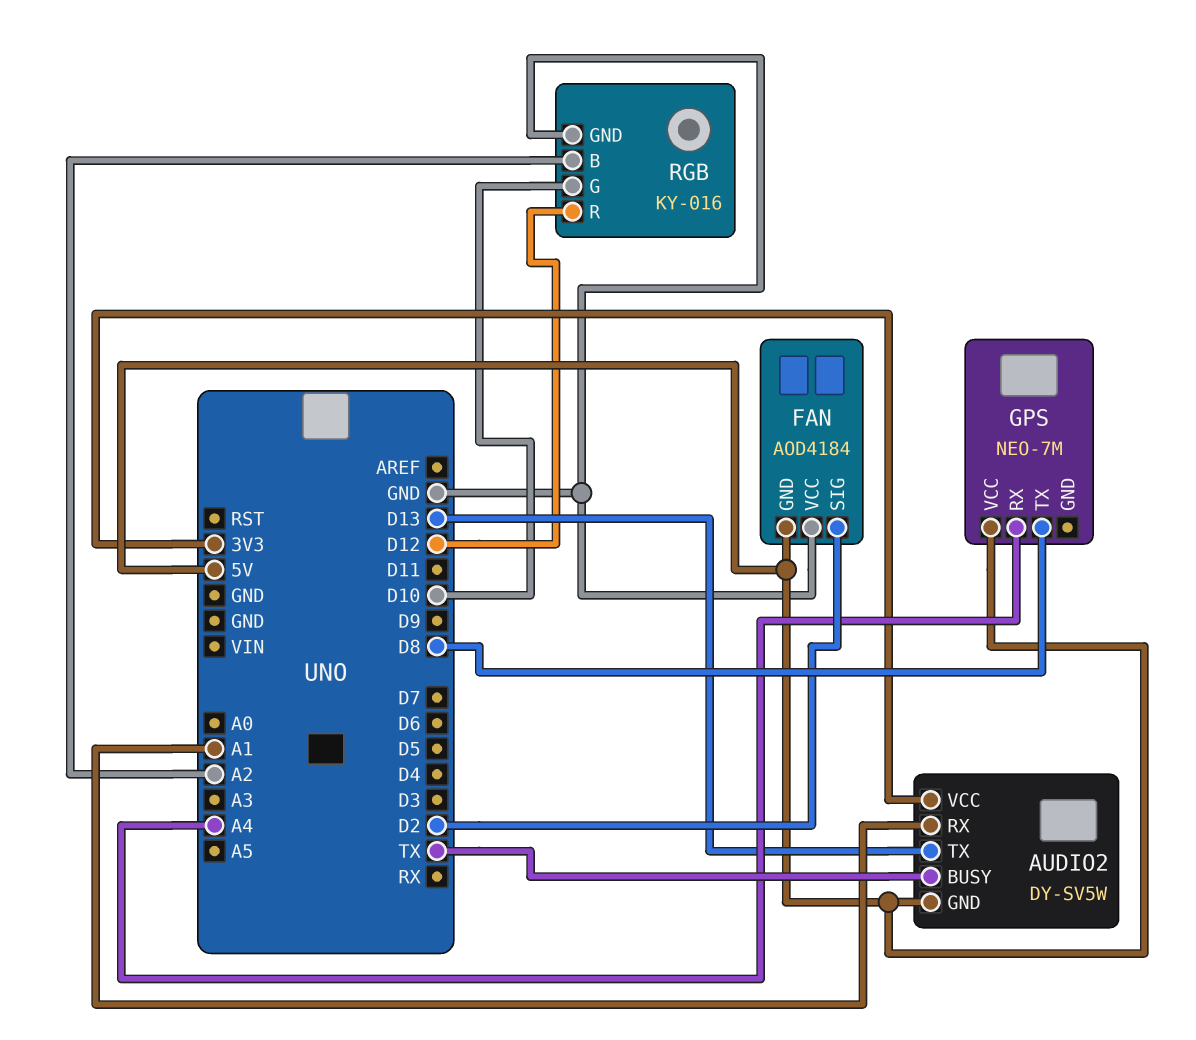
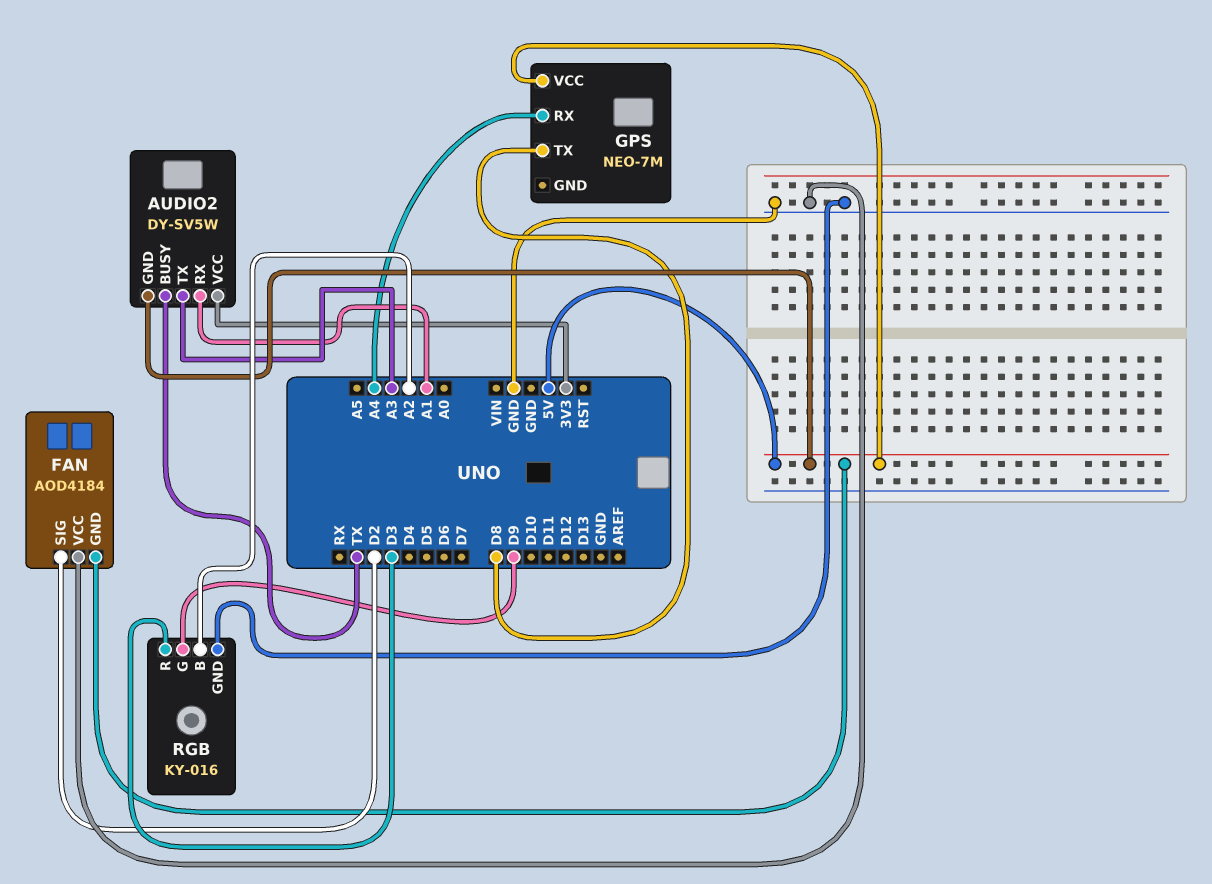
AUDIO2 pin TX: D13 -> A3
RGB pin G: D10 -> D9
RGB pin R: D12 -> D3

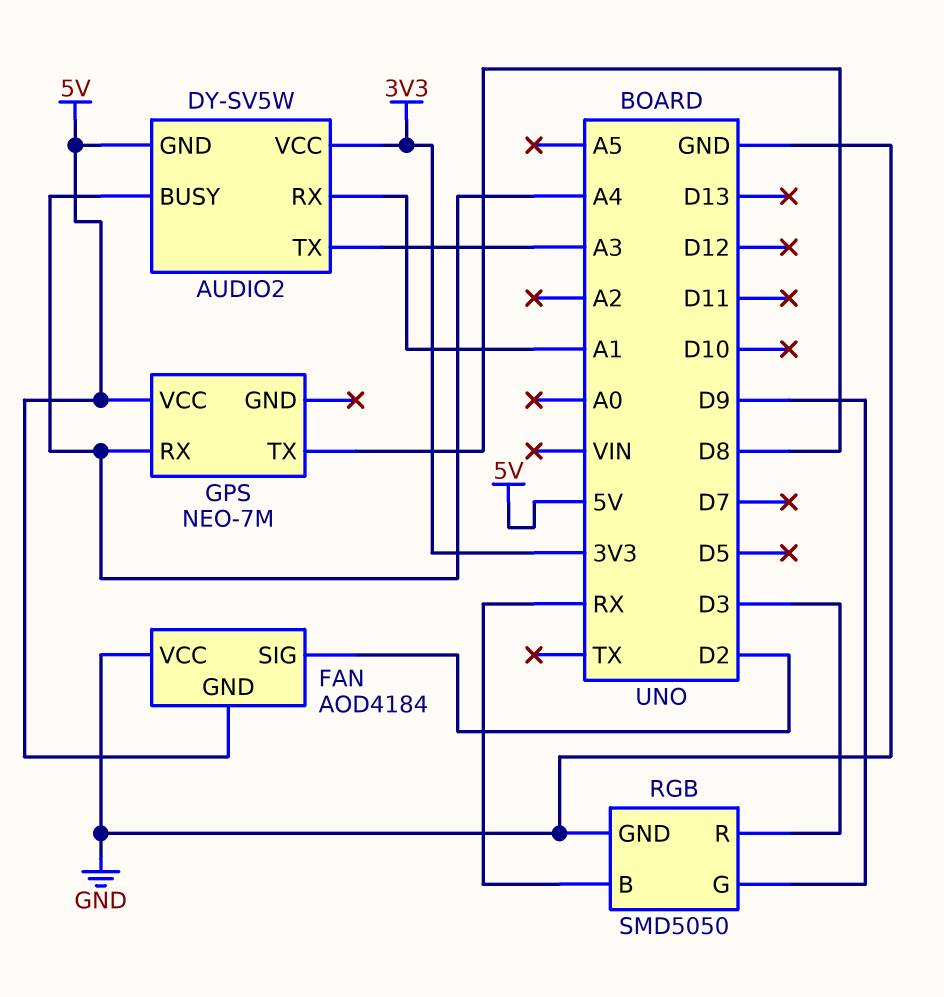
AUDIO2 pin BUSY: TX -> A4
RGB: KY-016 -> SMD5050
RGB pin B: A2 -> RX

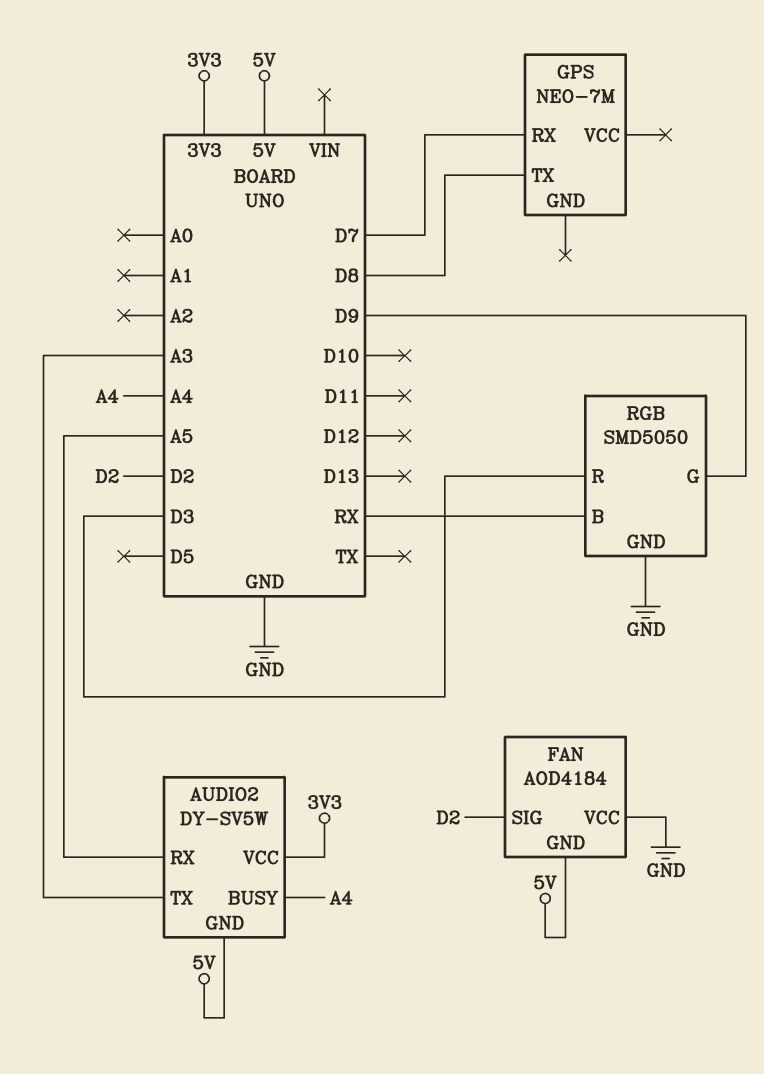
AUDIO2 pin RX: A1 -> A5
GPS pin RX: A4 -> D7
GPS pin VCC: 5V -> none

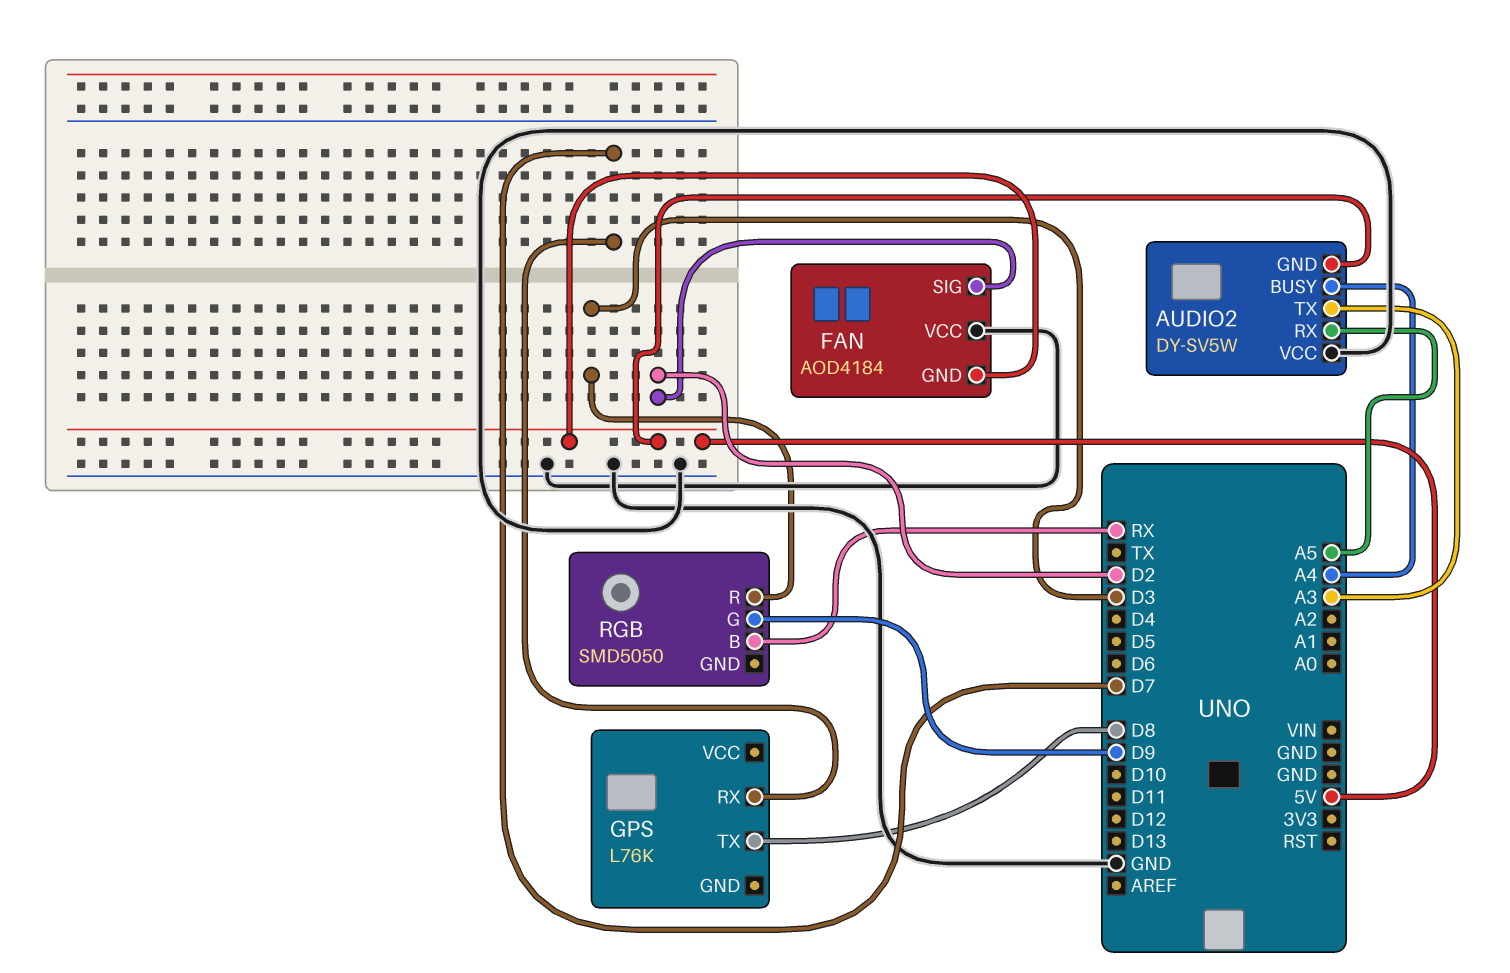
AUDIO2 pin VCC: 3V3 -> GND
GPS: NEO-7M -> L76K
RGB pin GND: GND -> none

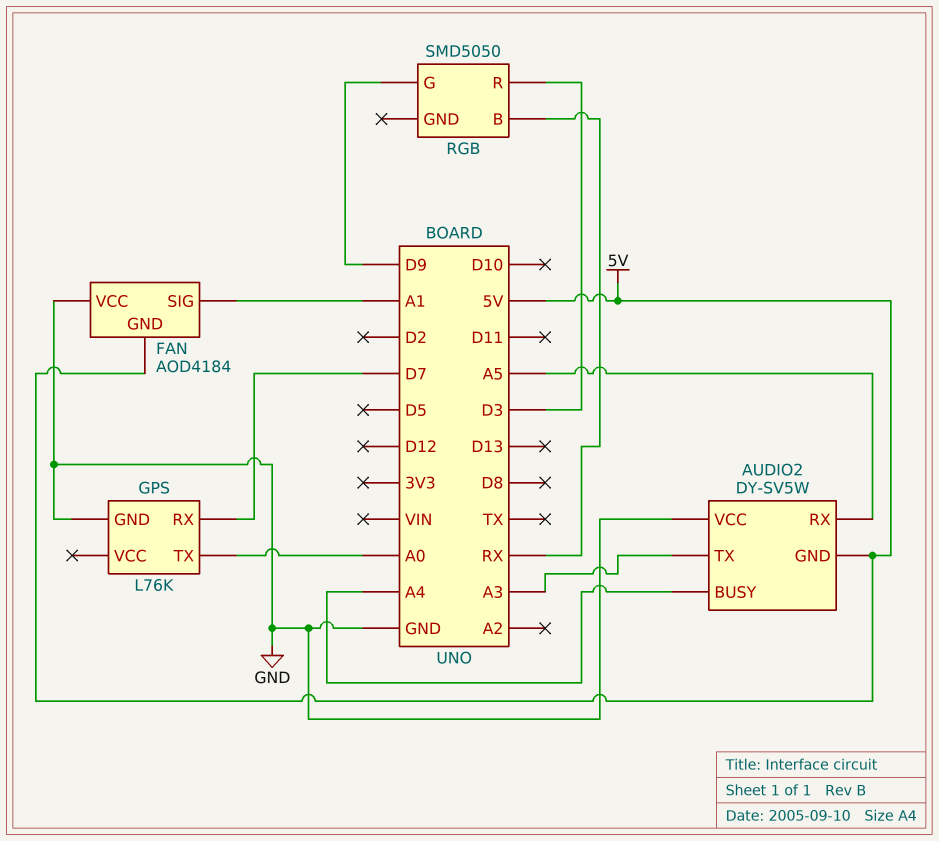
FAN pin SIG: D2 -> A1
GPS pin GND: none -> GND
GPS pin TX: D8 -> A0

